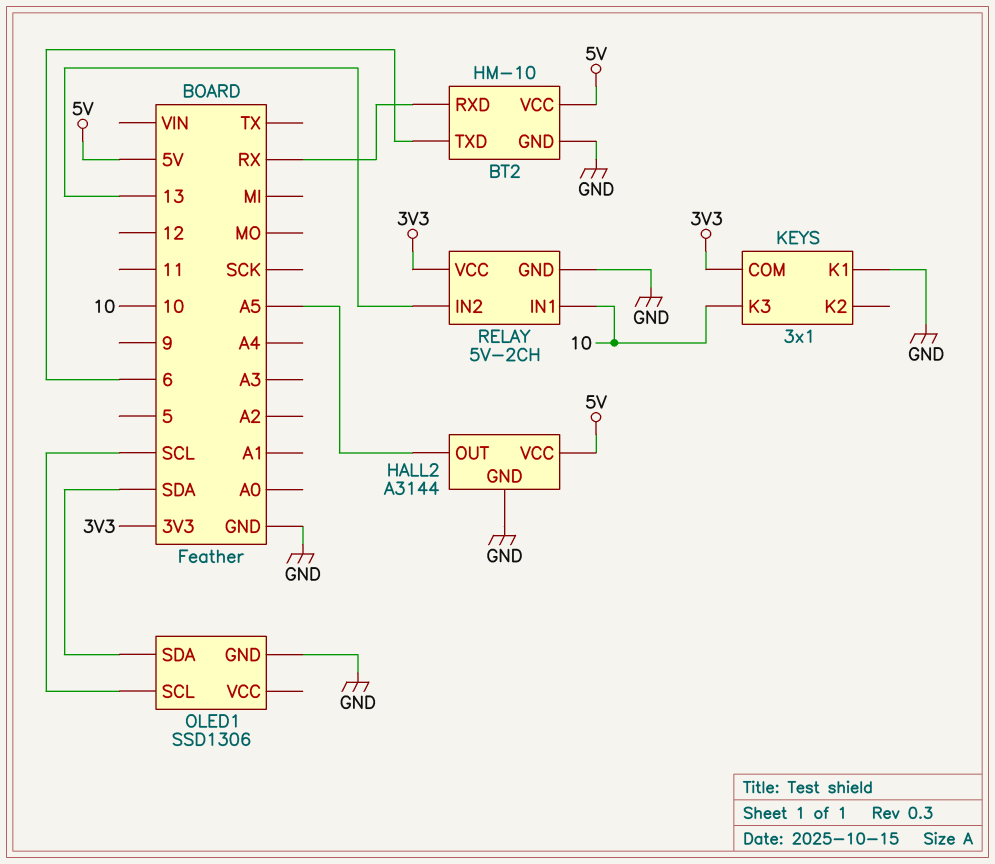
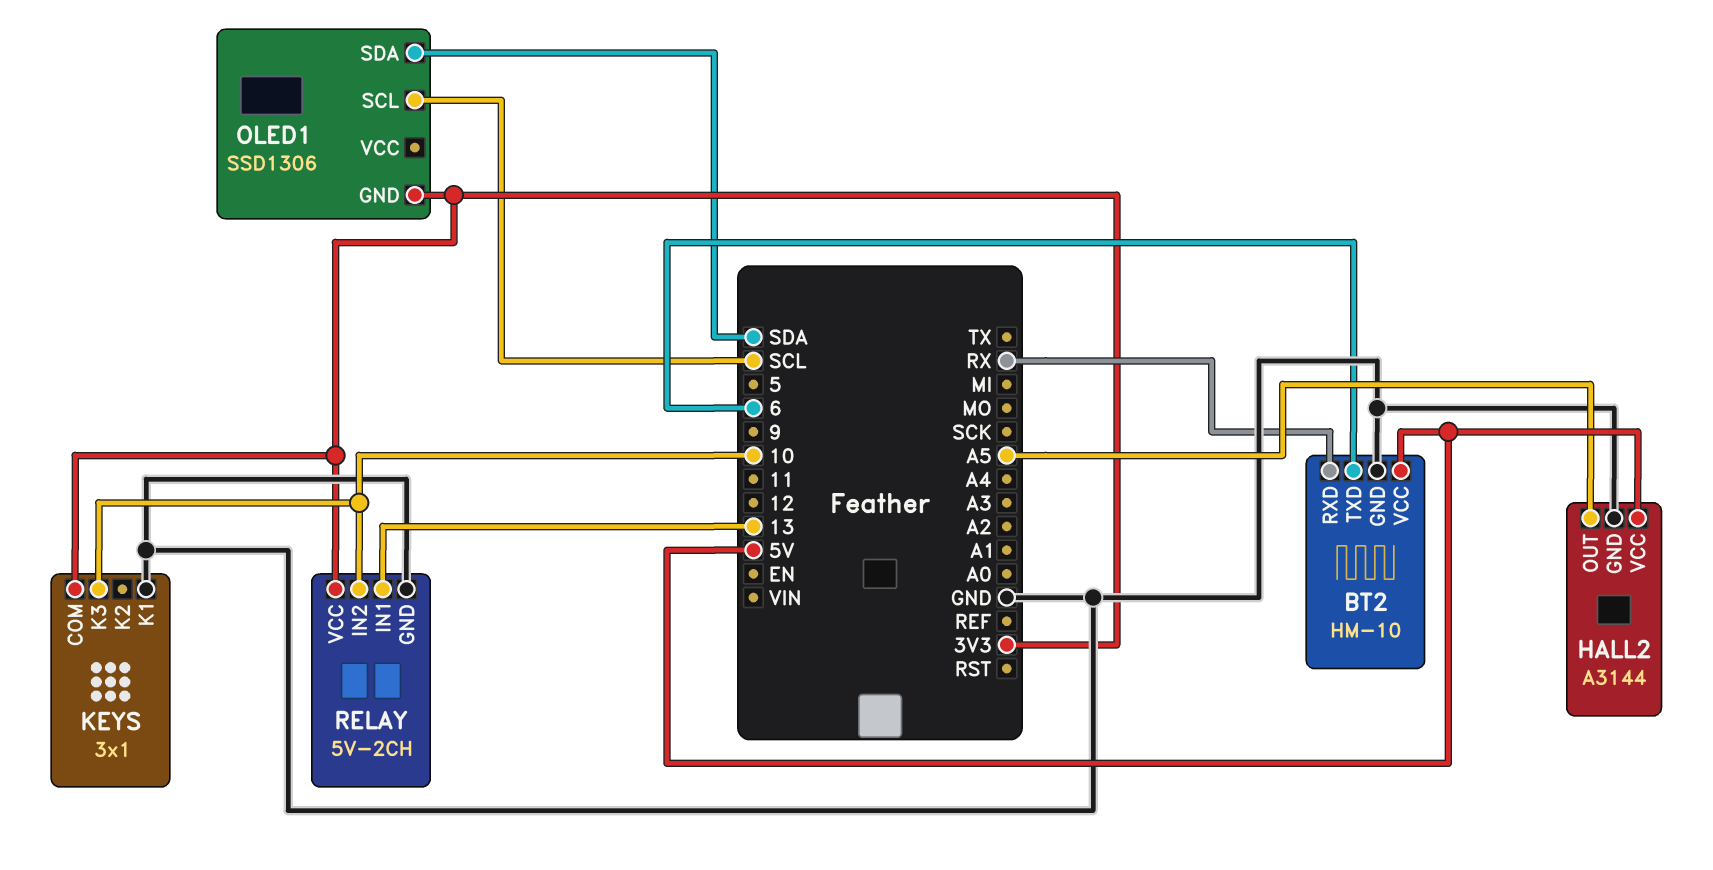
OLED1 pin GND: GND -> 3V3
RELAY pin IN1: 10 -> 13
RELAY pin IN2: 13 -> 10

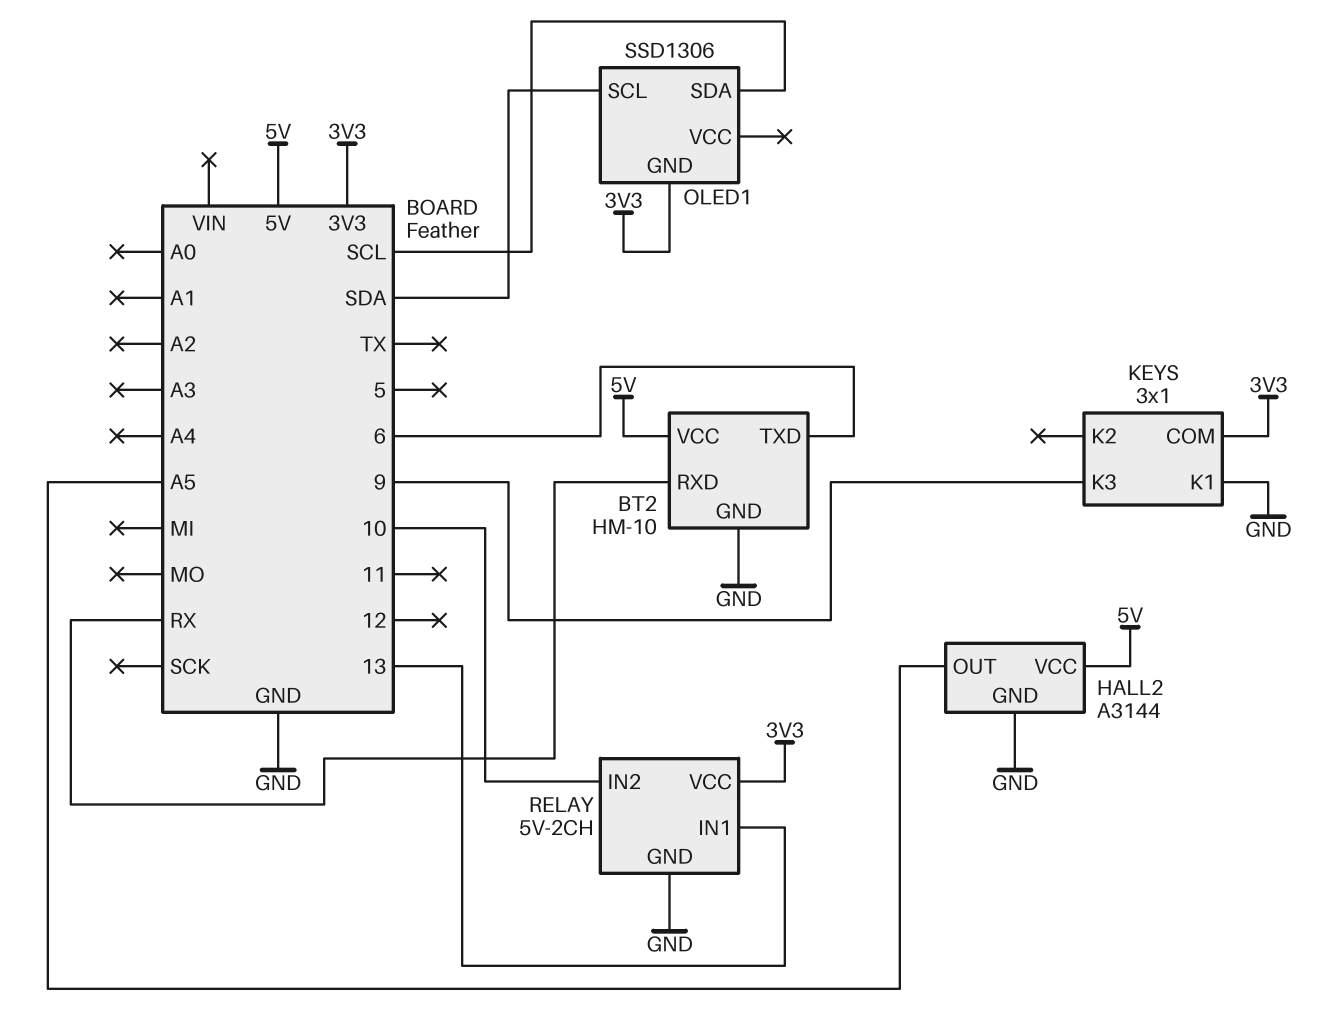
KEYS pin K3: 10 -> 9
OLED1 pin SCL: SCL -> SDA
OLED1 pin SDA: SDA -> SCL

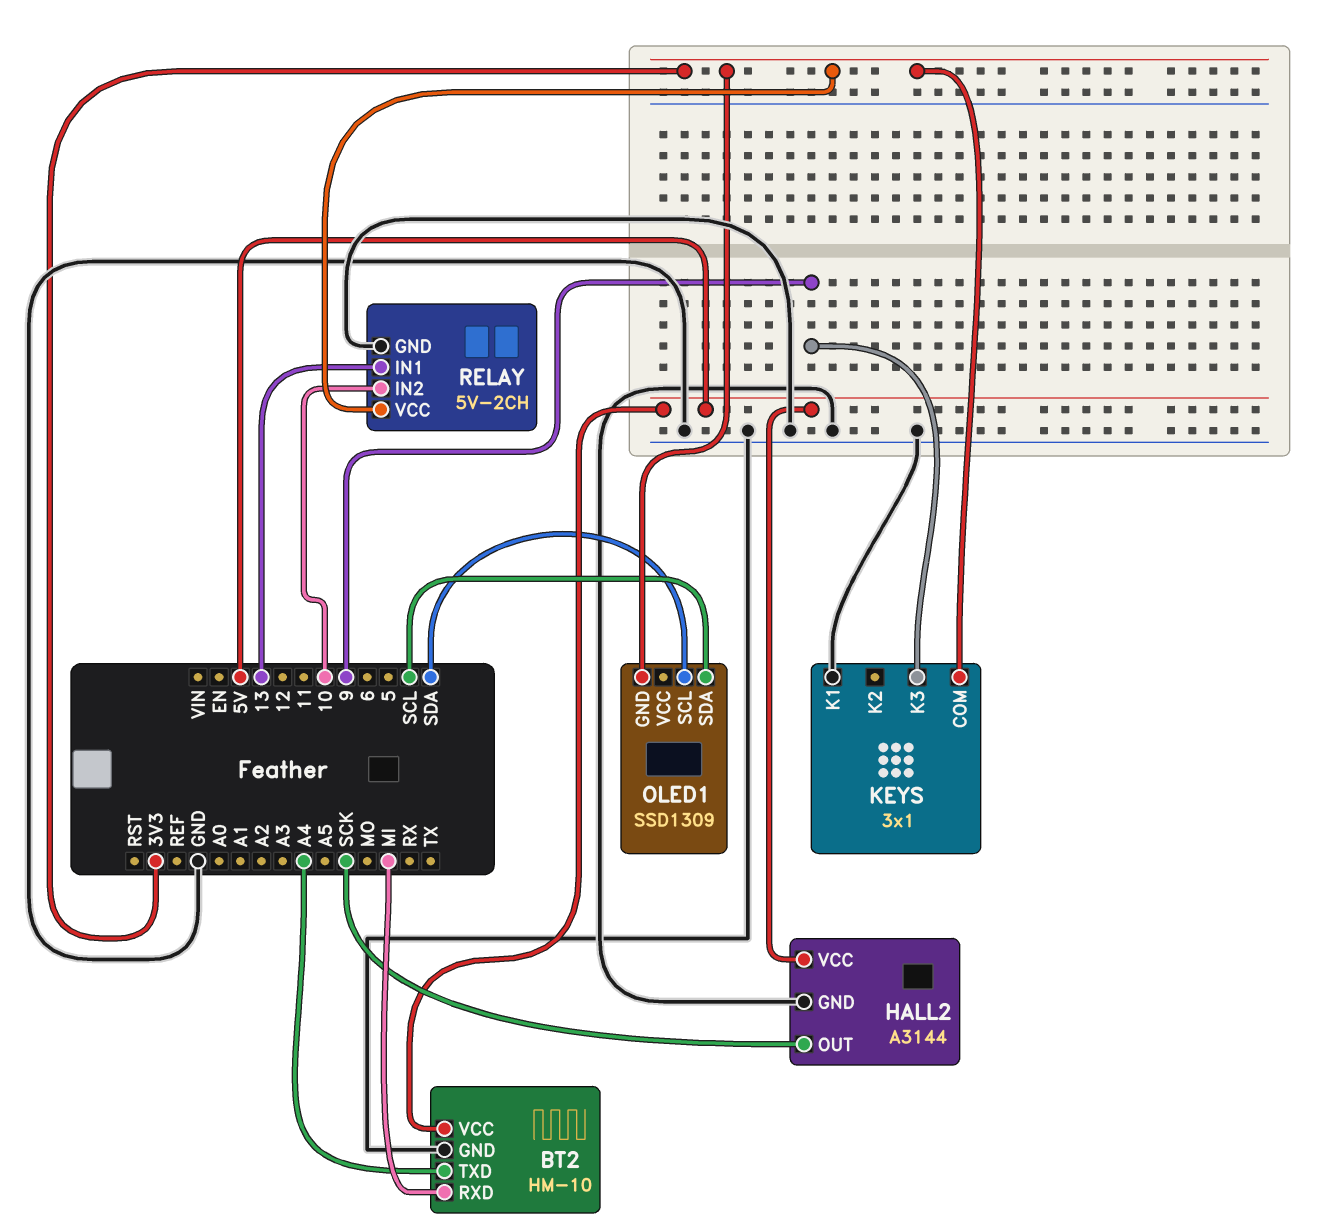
BT2 pin RXD: RX -> MI
BT2 pin TXD: 6 -> A4
HALL2 pin OUT: A5 -> SCK
OLED1: SSD1306 -> SSD1309

